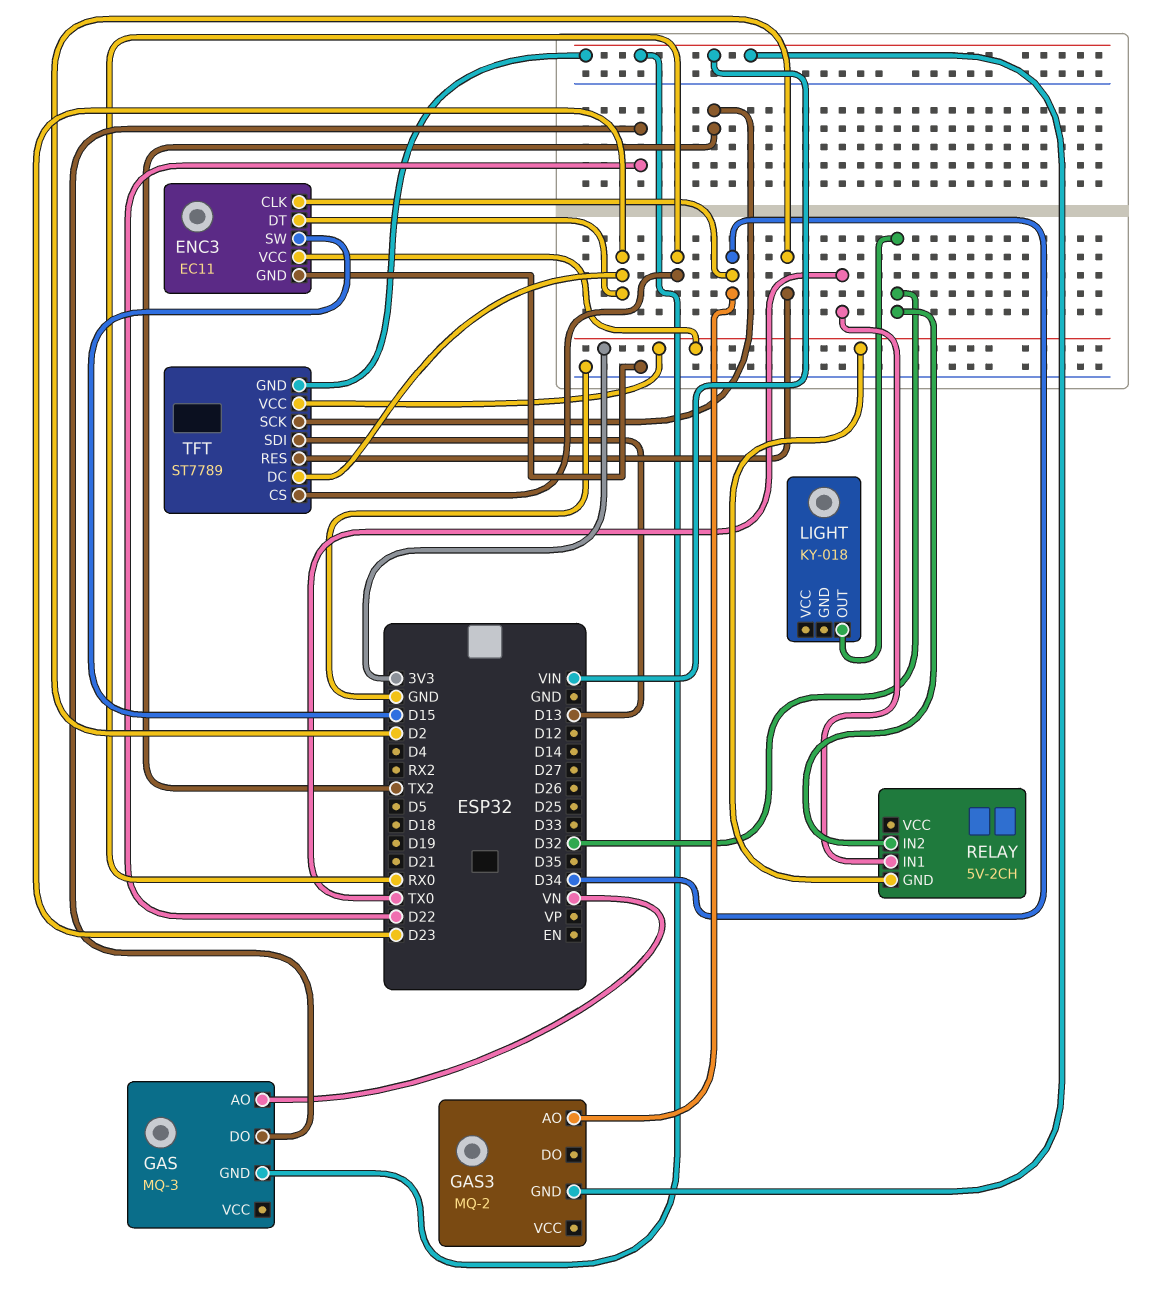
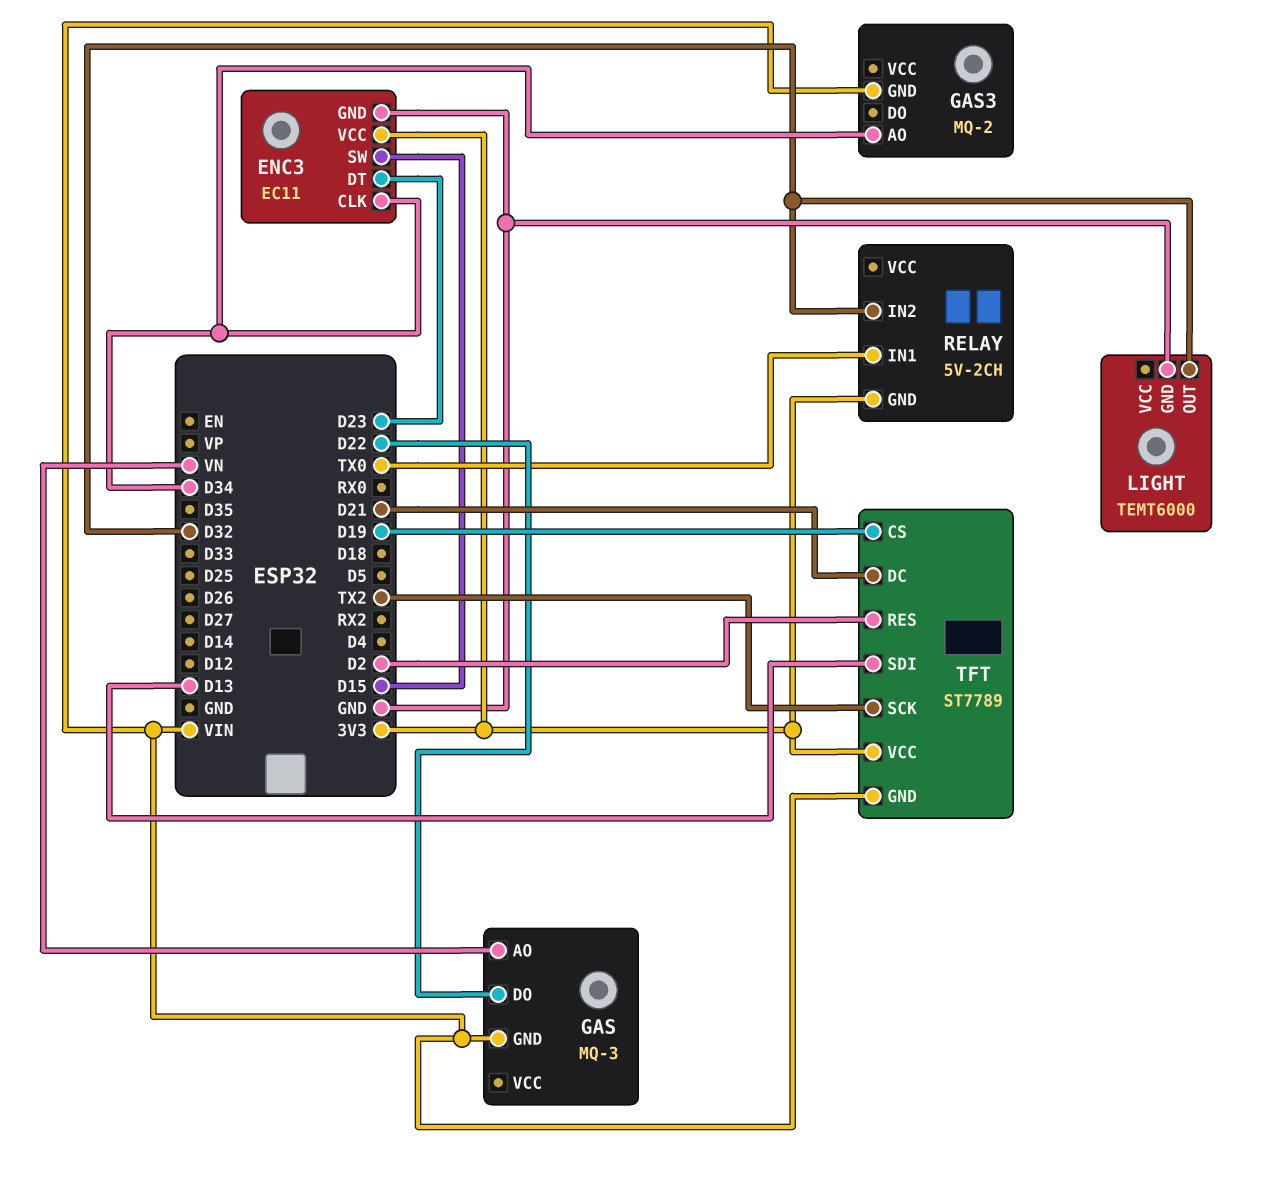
LIGHT: KY-018 -> TEMT6000
LIGHT pin GND: none -> GND
TFT pin CS: RX0 -> D19
TFT pin DC: D23 -> D21

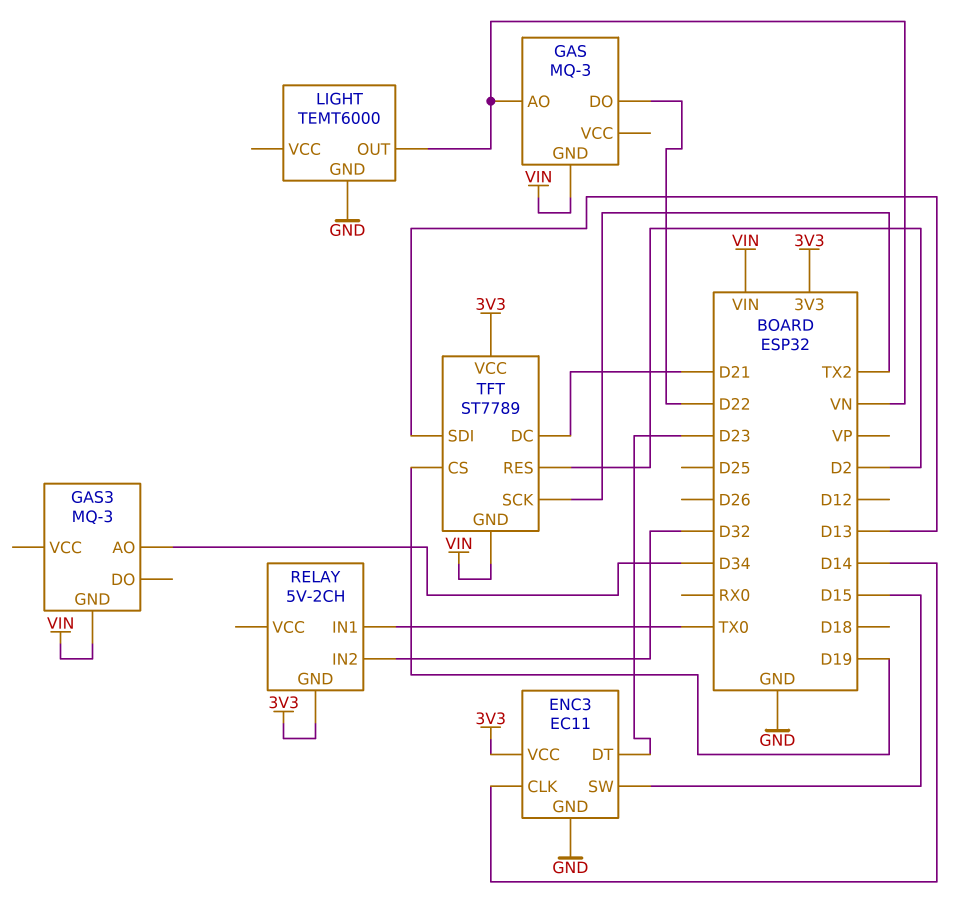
ENC3 pin CLK: D34 -> D14
GAS3: MQ-2 -> MQ-3
LIGHT pin OUT: D32 -> VN

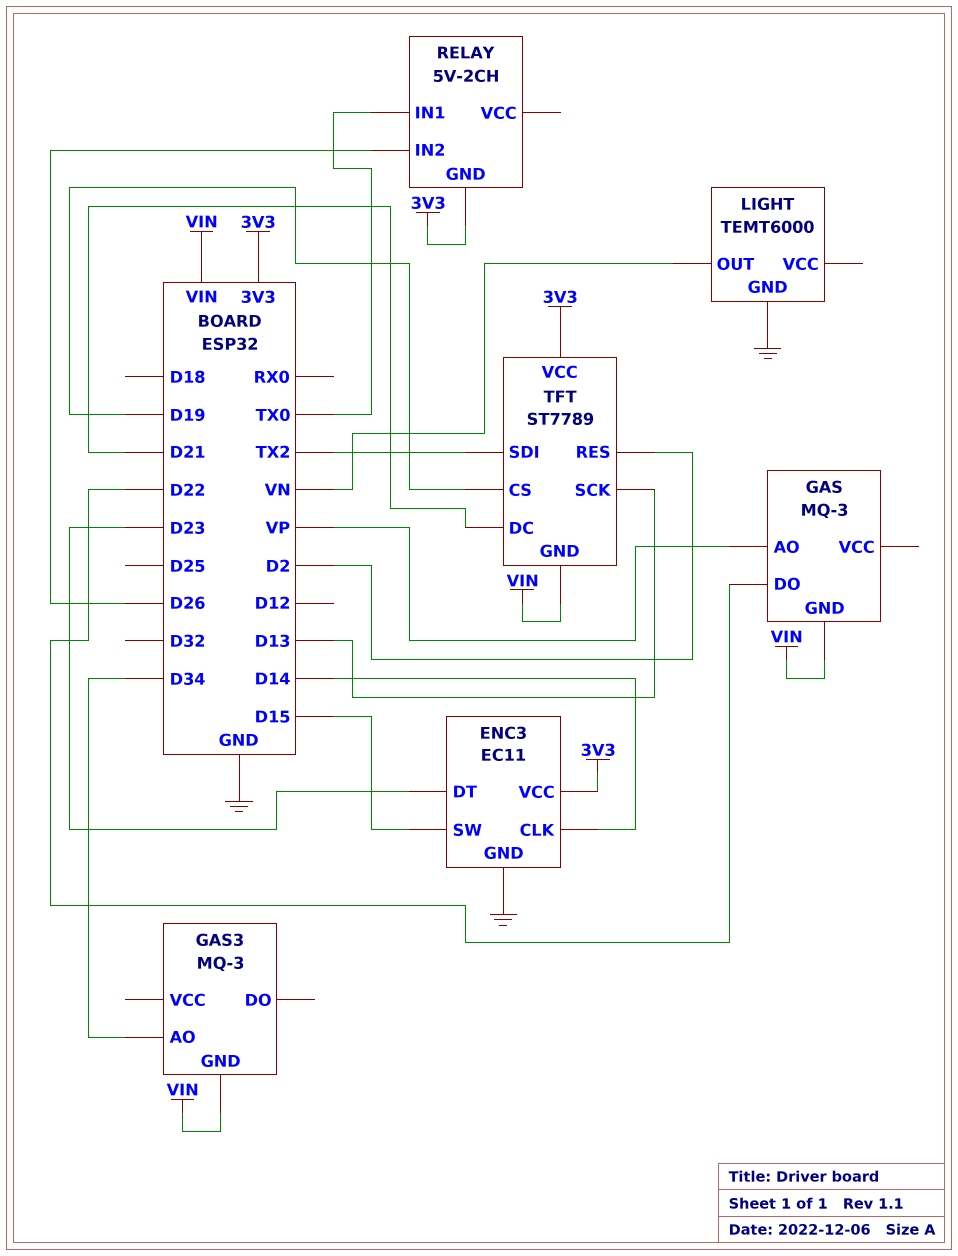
GAS pin AO: VN -> VP
RELAY pin IN2: D32 -> D26
TFT pin SCK: TX2 -> D13
TFT pin SDI: D13 -> TX2

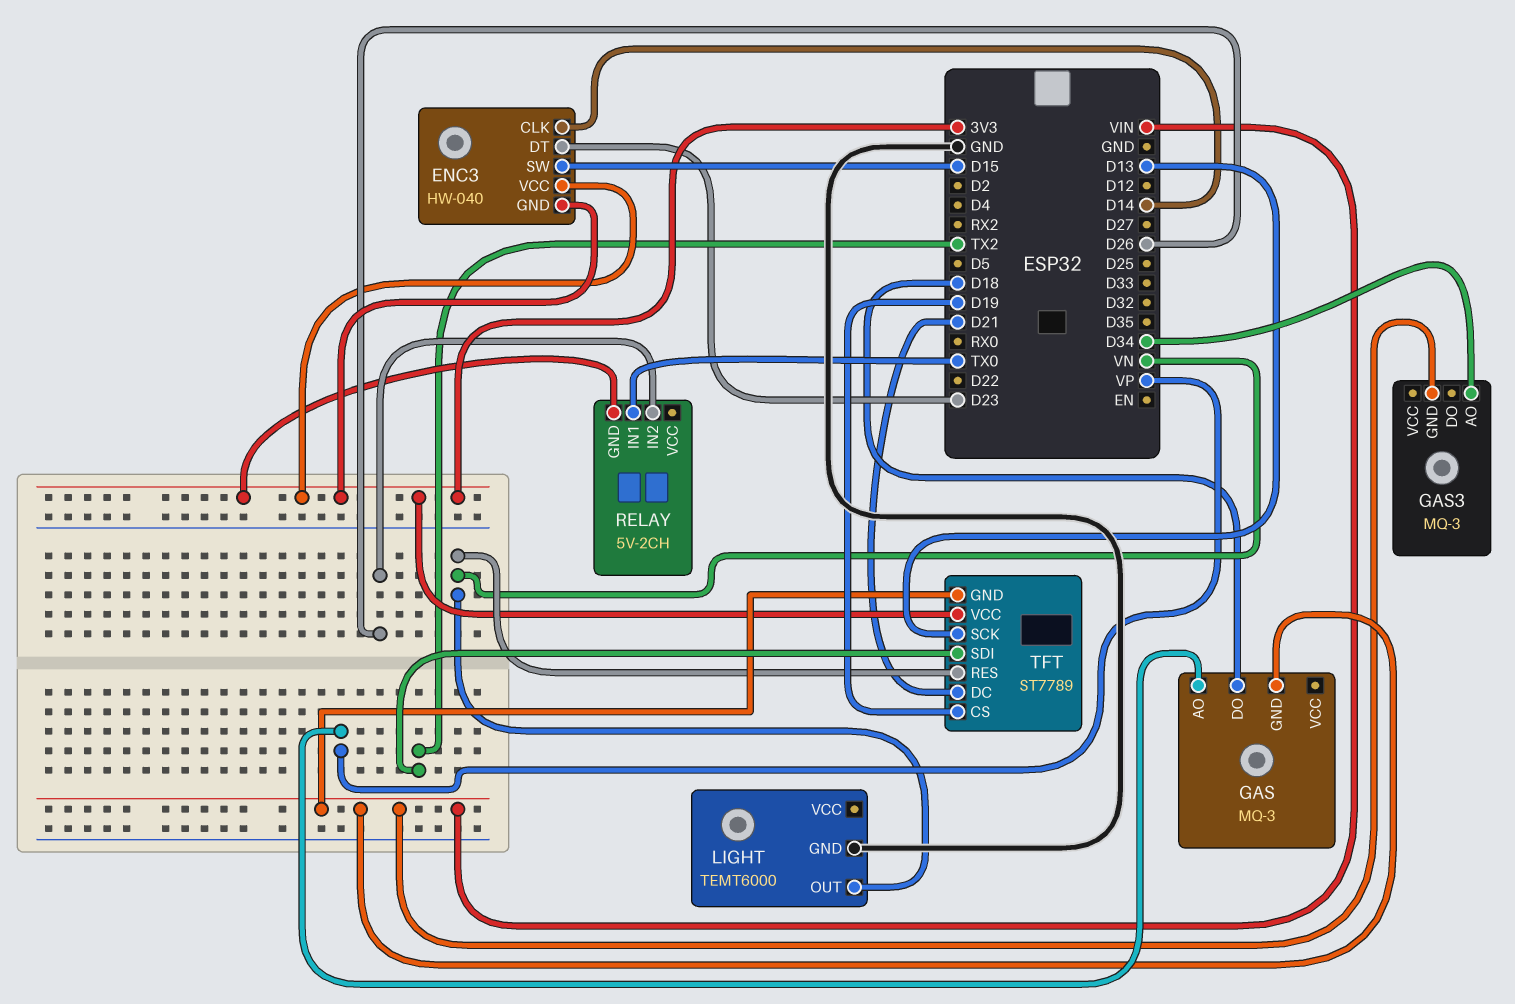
ENC3: EC11 -> HW-040
ENC3 pin GND: GND -> 3V3
GAS pin DO: D22 -> D18
TFT pin RES: D2 -> VN

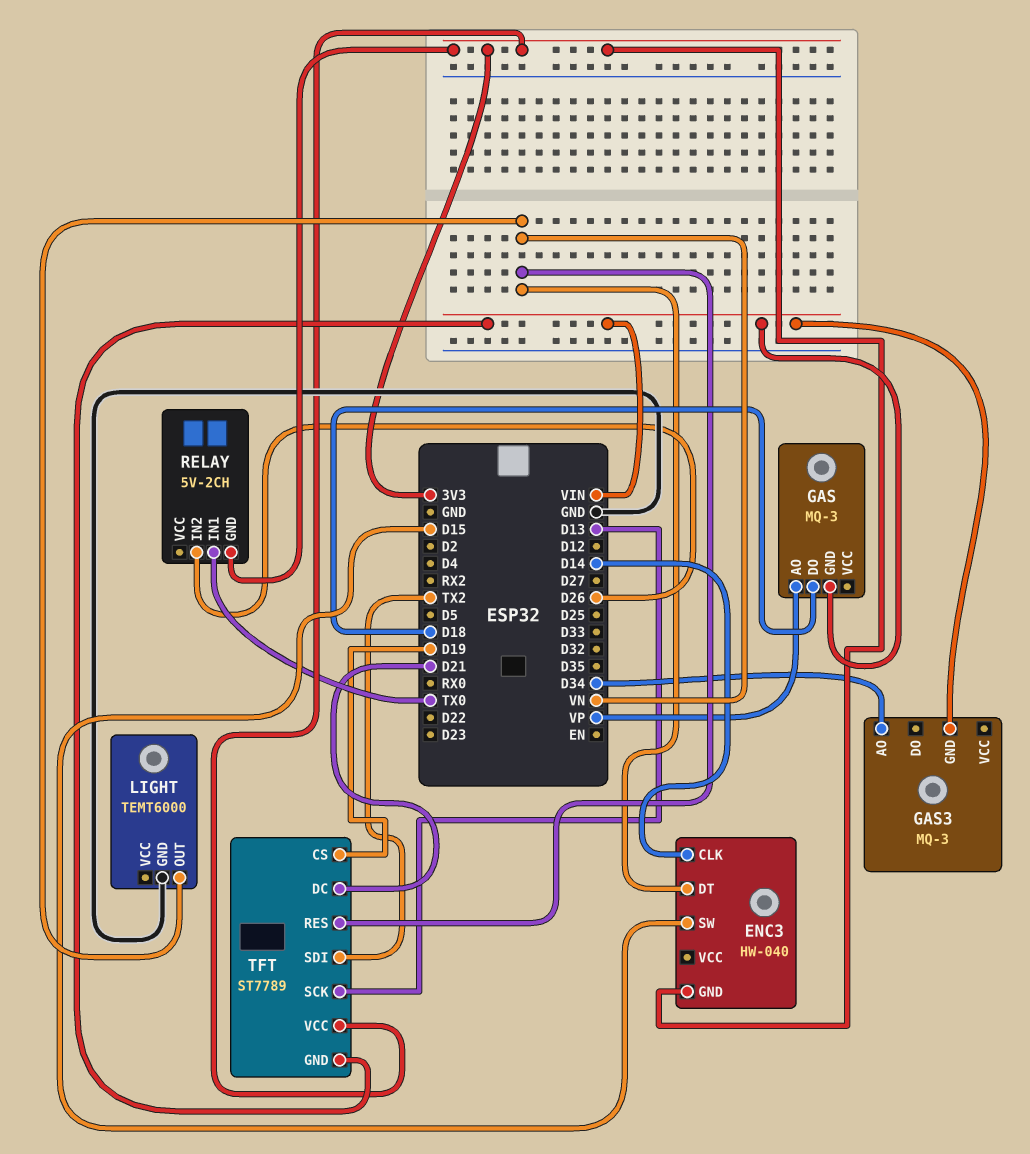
ENC3 pin DT: D23 -> VN
ENC3 pin VCC: 3V3 -> none

